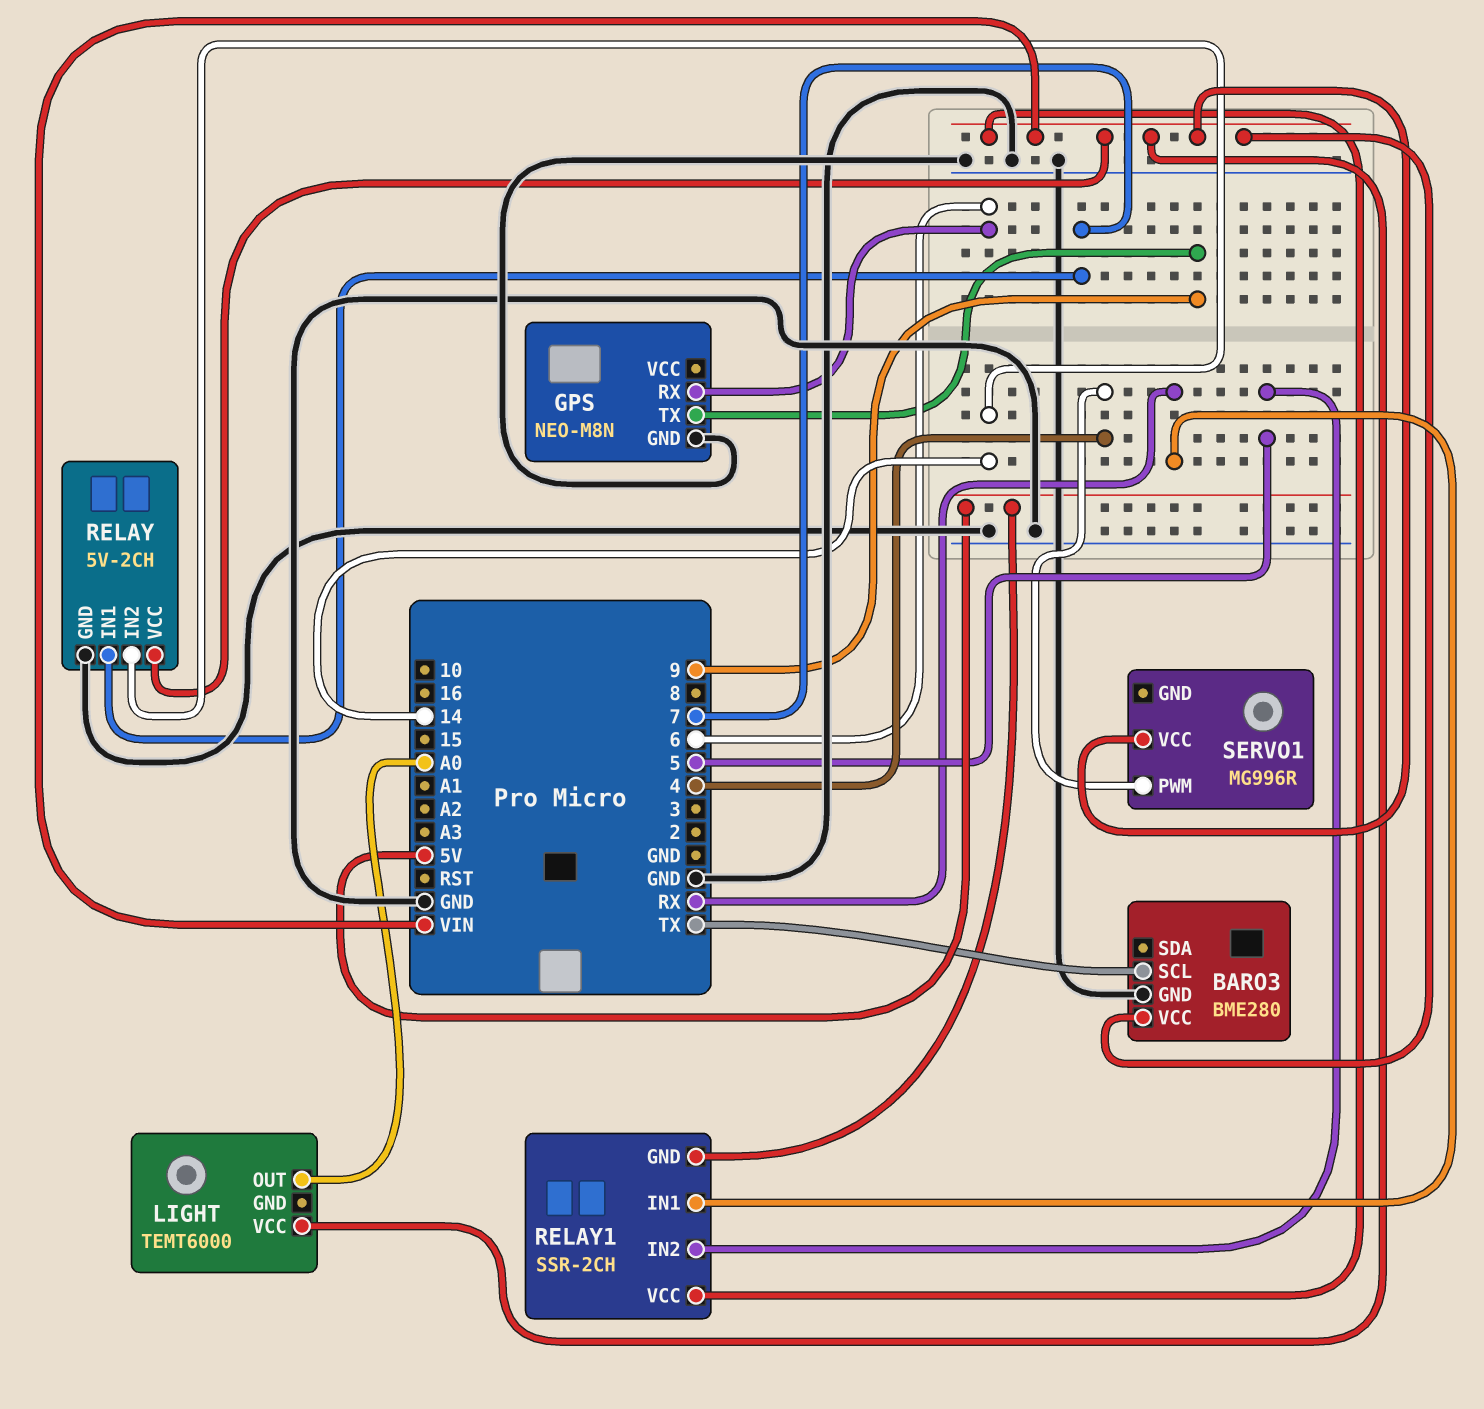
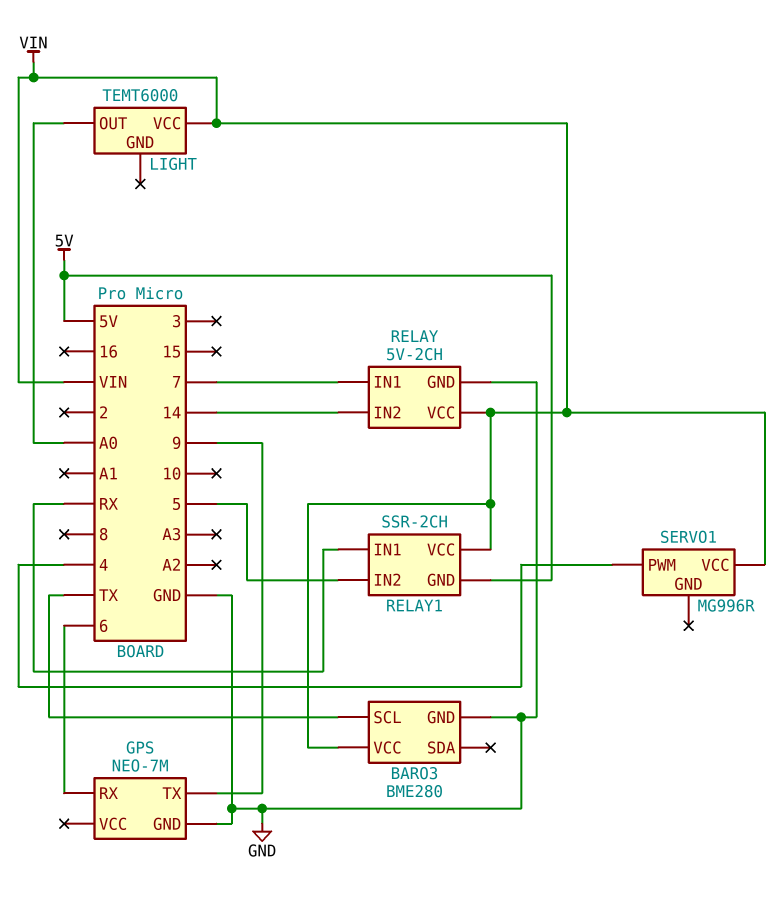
GPS: NEO-M8N -> NEO-7M

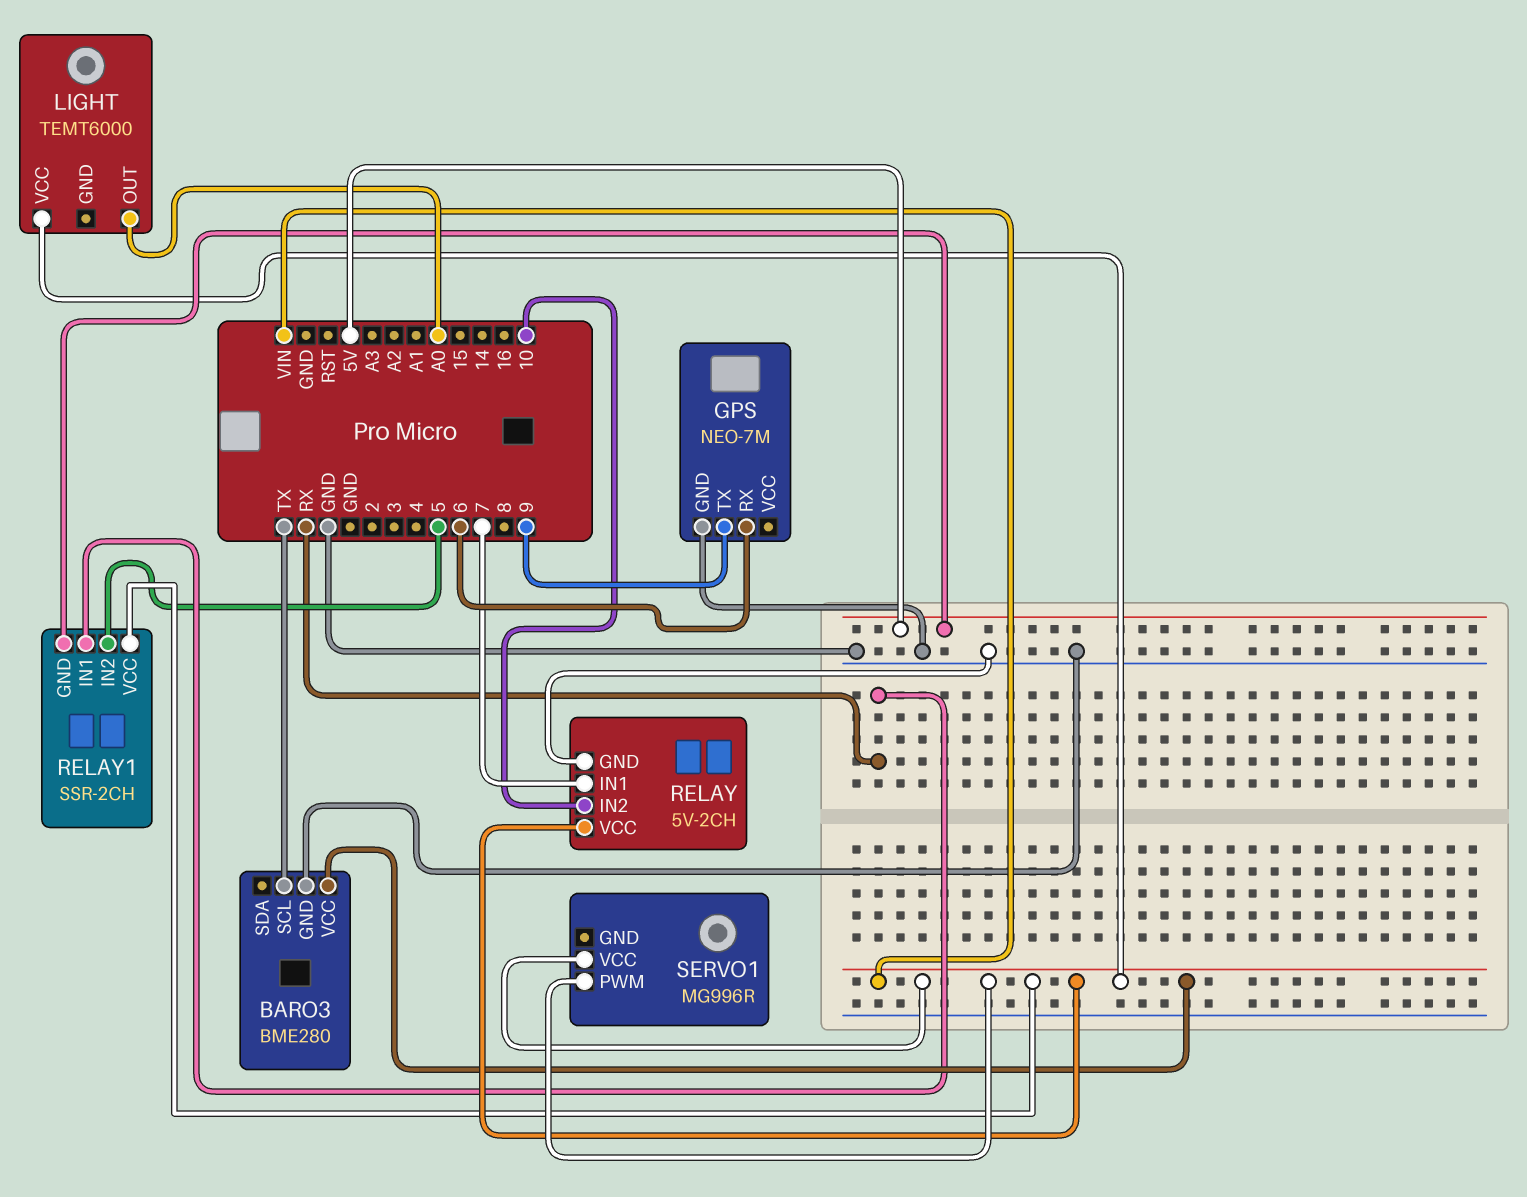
RELAY pin IN2: 14 -> 10
SERVO1 pin PWM: 4 -> VIN

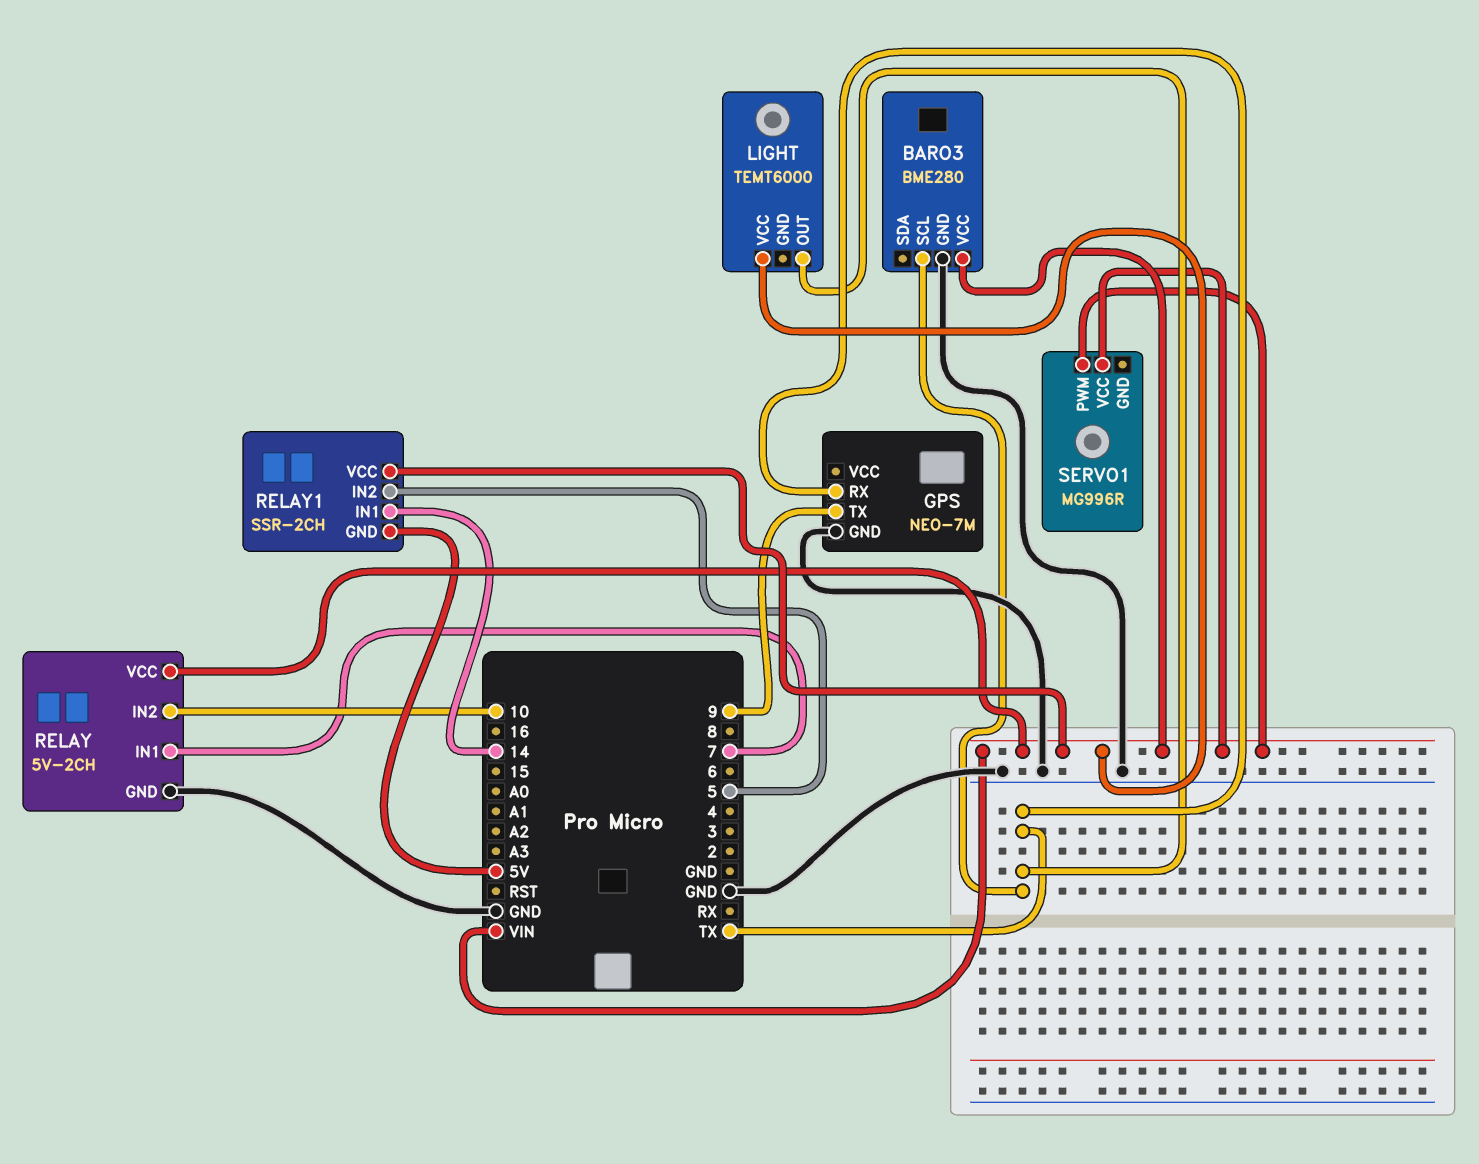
GPS pin RX: 6 -> TX
LIGHT pin OUT: A0 -> TX
RELAY1 pin IN1: RX -> 14

